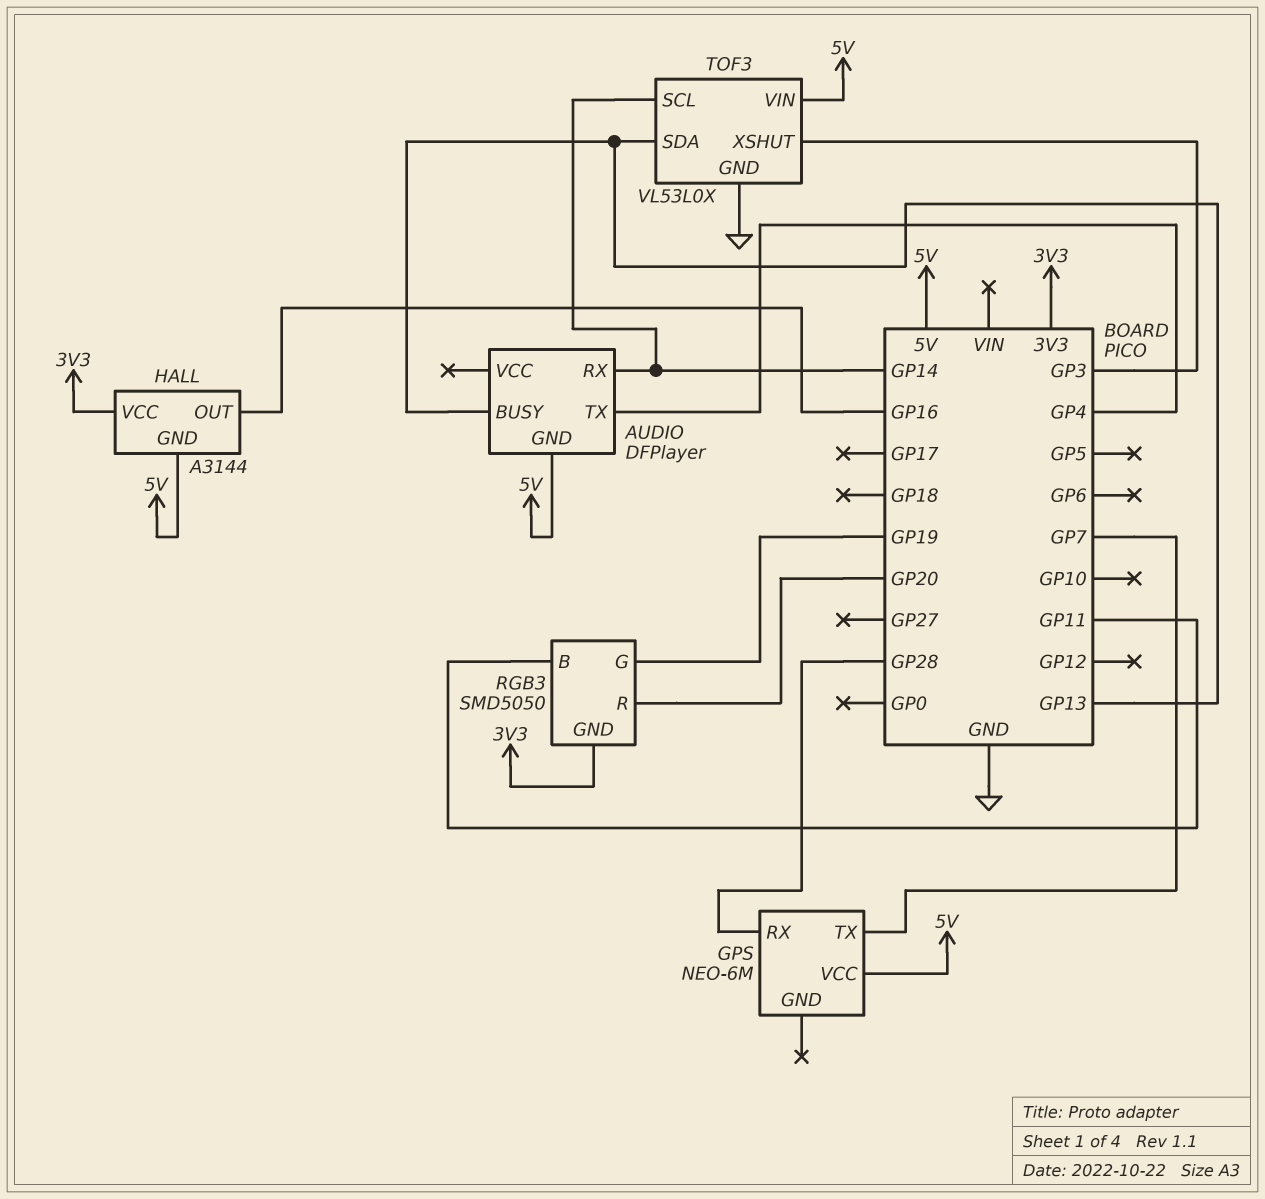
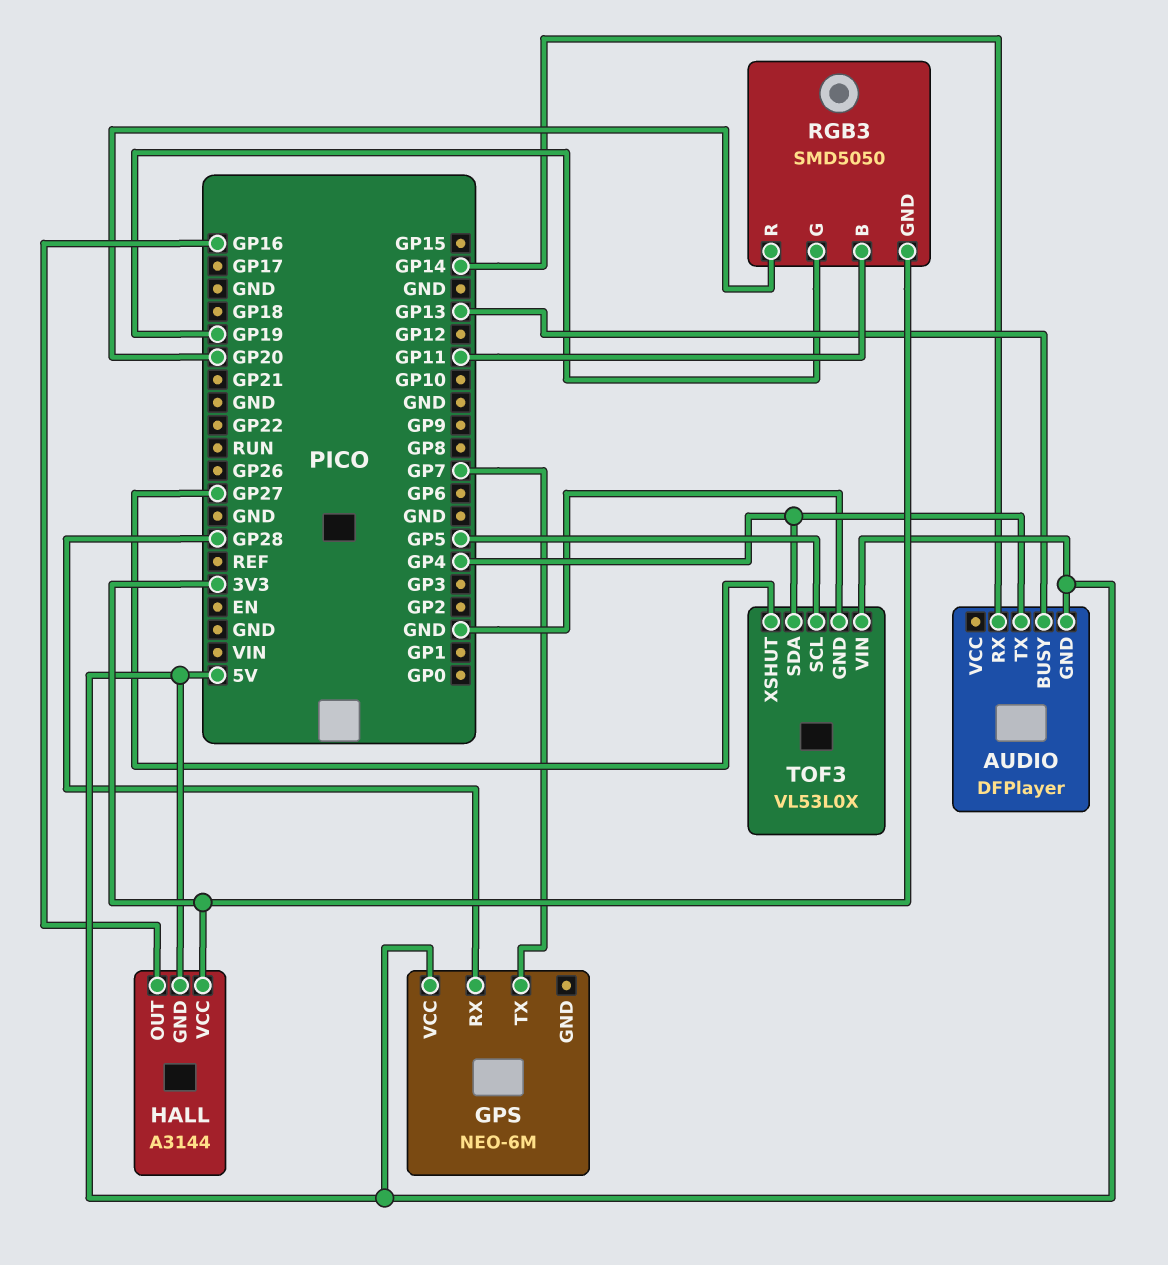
TOF3 pin SCL: GP14 -> GP5
TOF3 pin SDA: GP13 -> GP4
TOF3 pin XSHUT: GP3 -> GP27

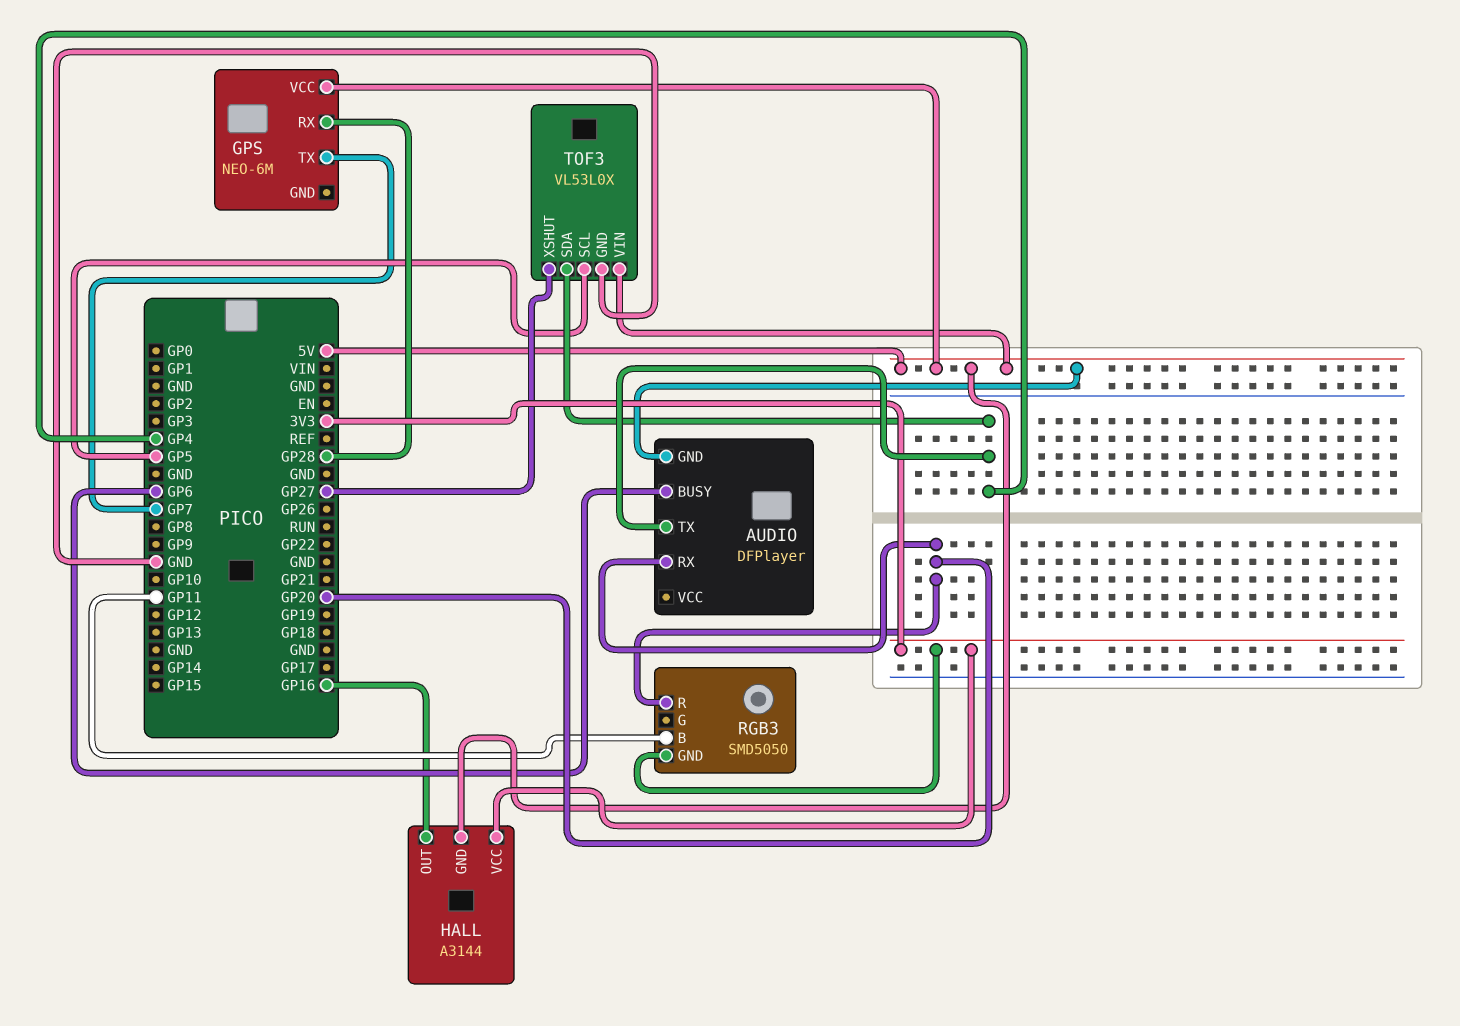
AUDIO pin BUSY: GP13 -> GP6
AUDIO pin RX: GP14 -> GP20
RGB3 pin G: GP19 -> none

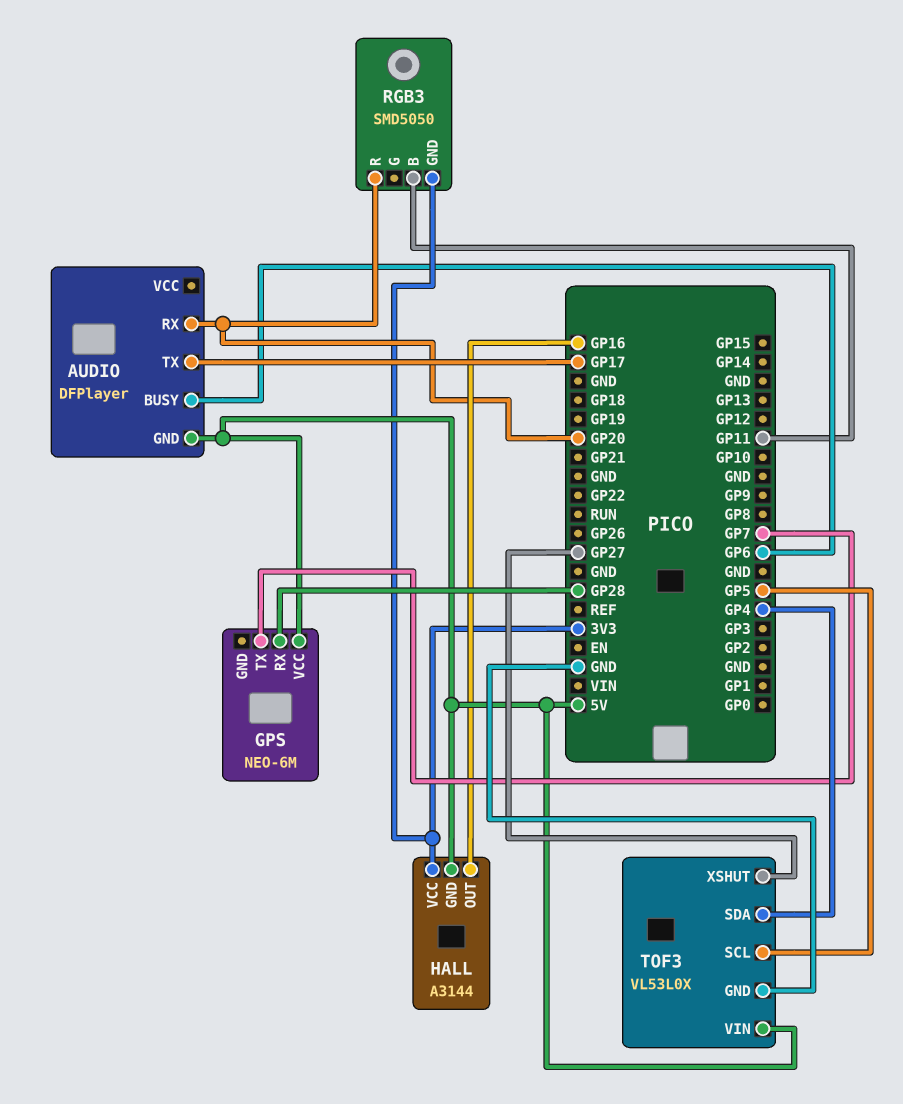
AUDIO pin TX: GP4 -> GP17

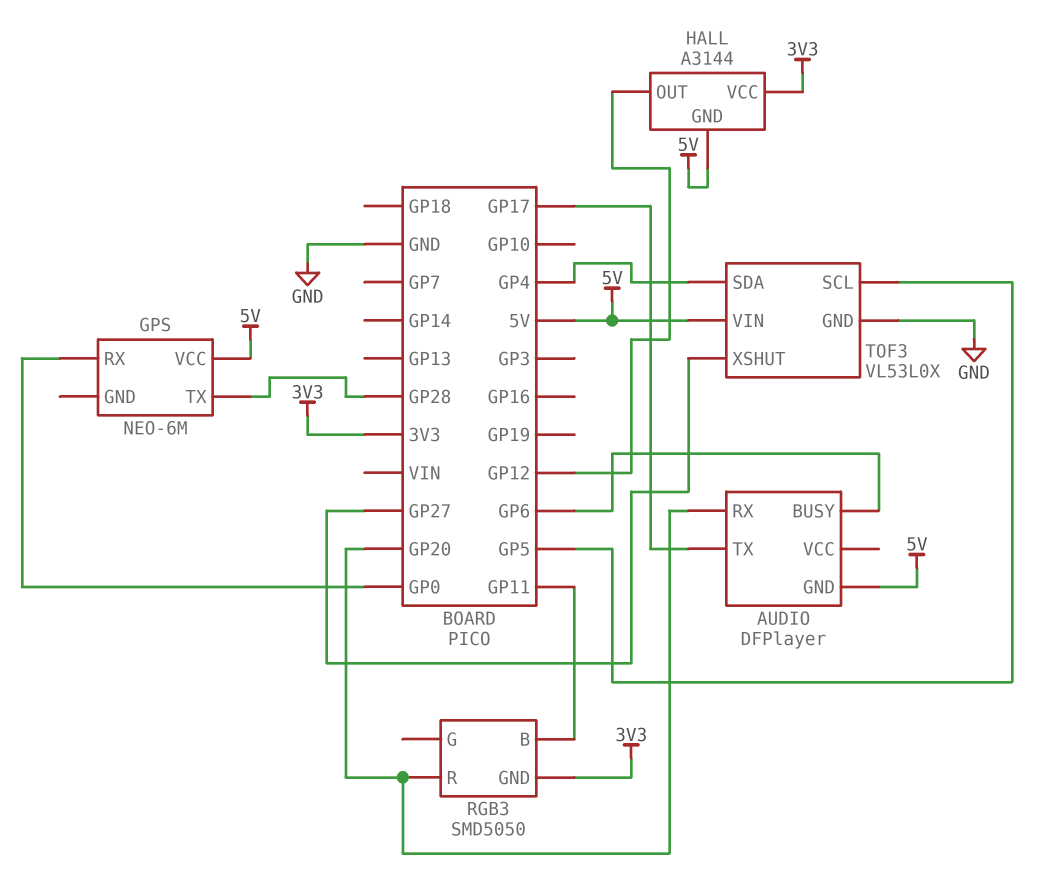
GPS pin RX: GP28 -> GP0
GPS pin TX: GP7 -> GP28
HALL pin OUT: GP16 -> GP12

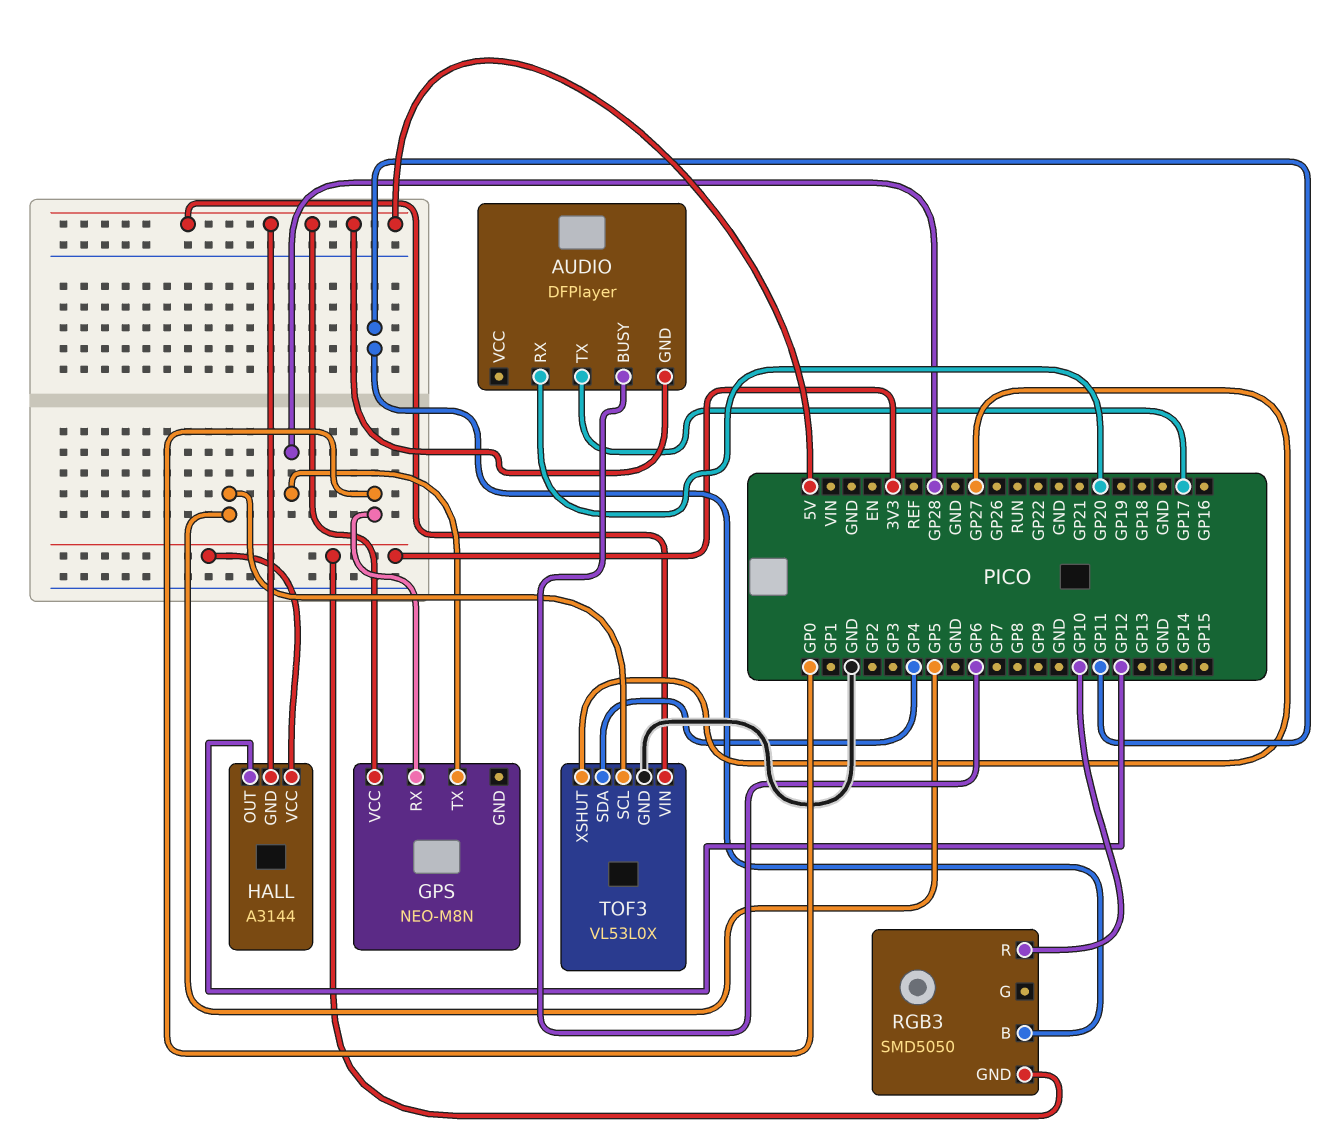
GPS: NEO-6M -> NEO-M8N
RGB3 pin R: GP20 -> GP10

